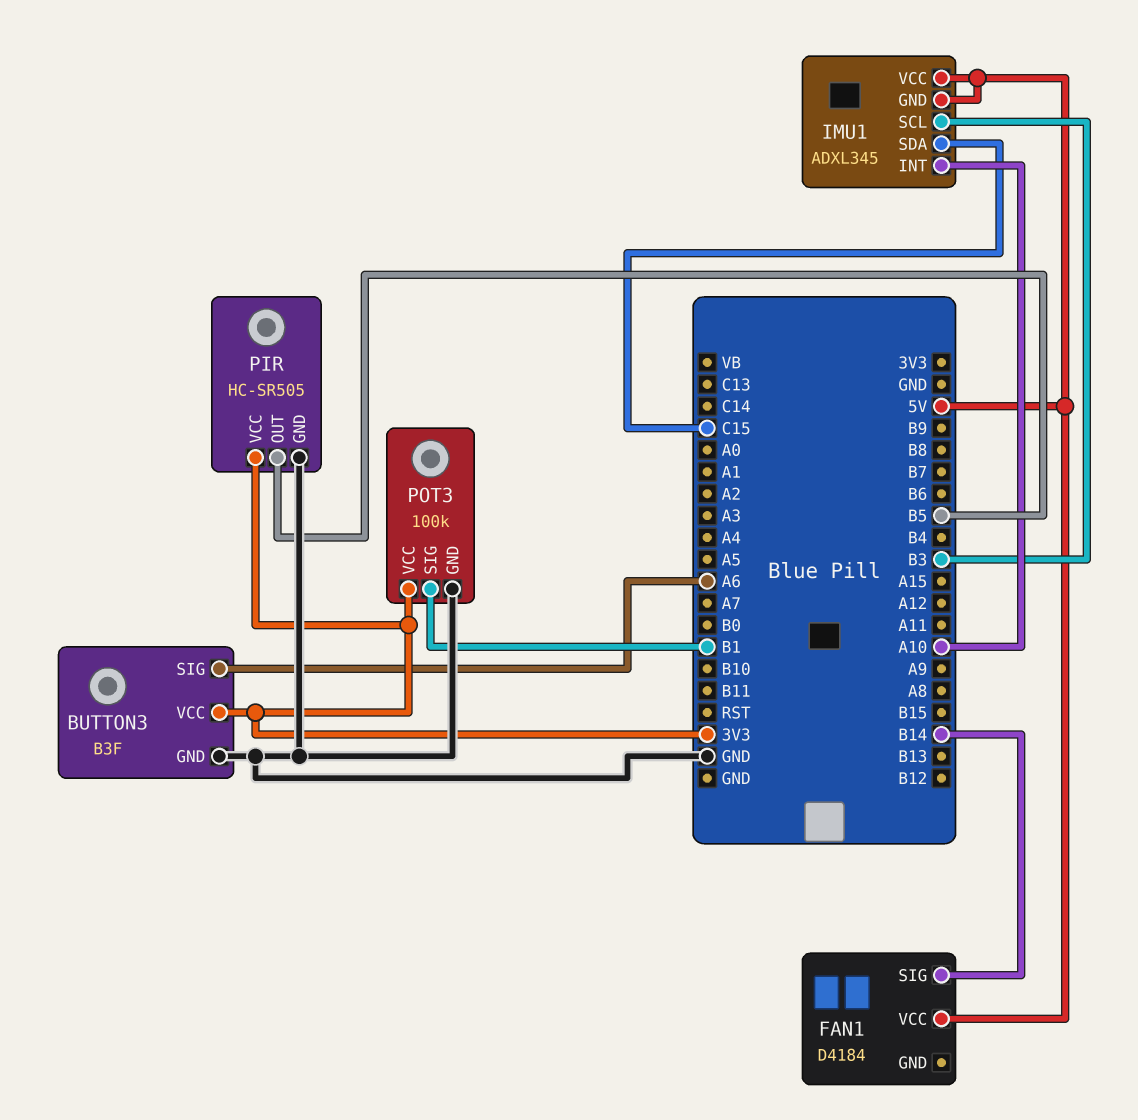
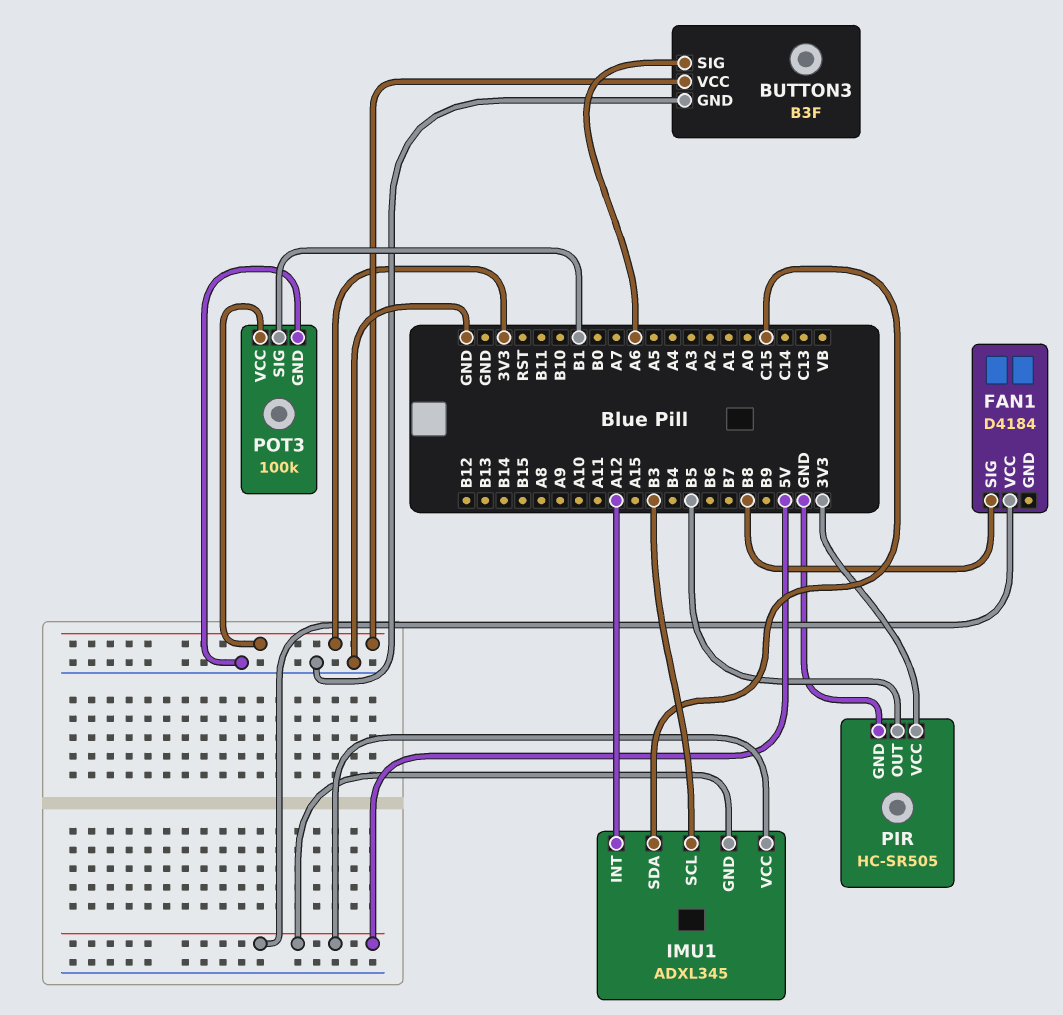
FAN1 pin SIG: B14 -> B8
IMU1 pin INT: A10 -> A12

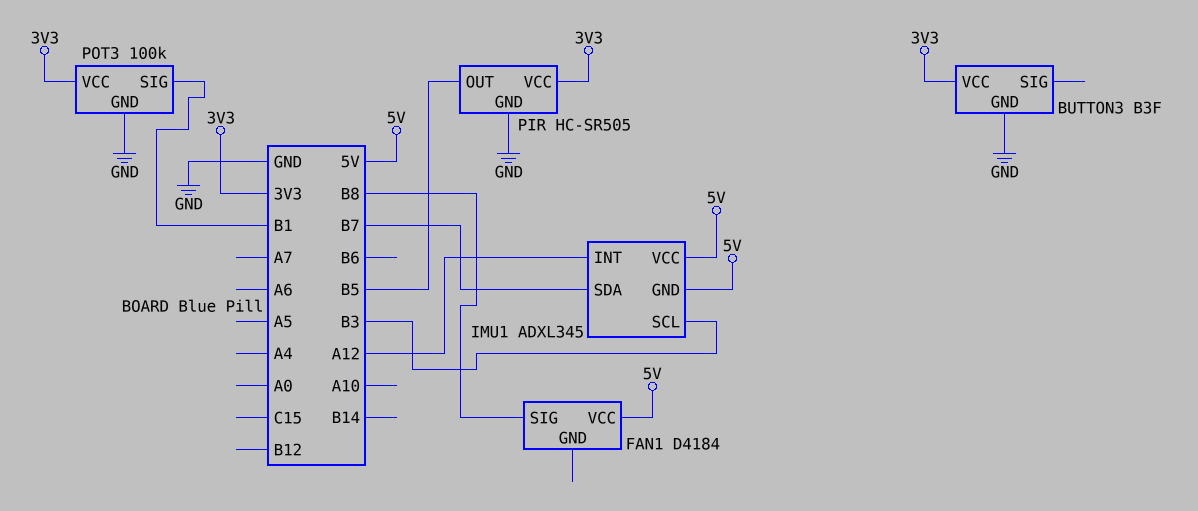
BUTTON3 pin SIG: A6 -> none
IMU1 pin SDA: C15 -> B7

